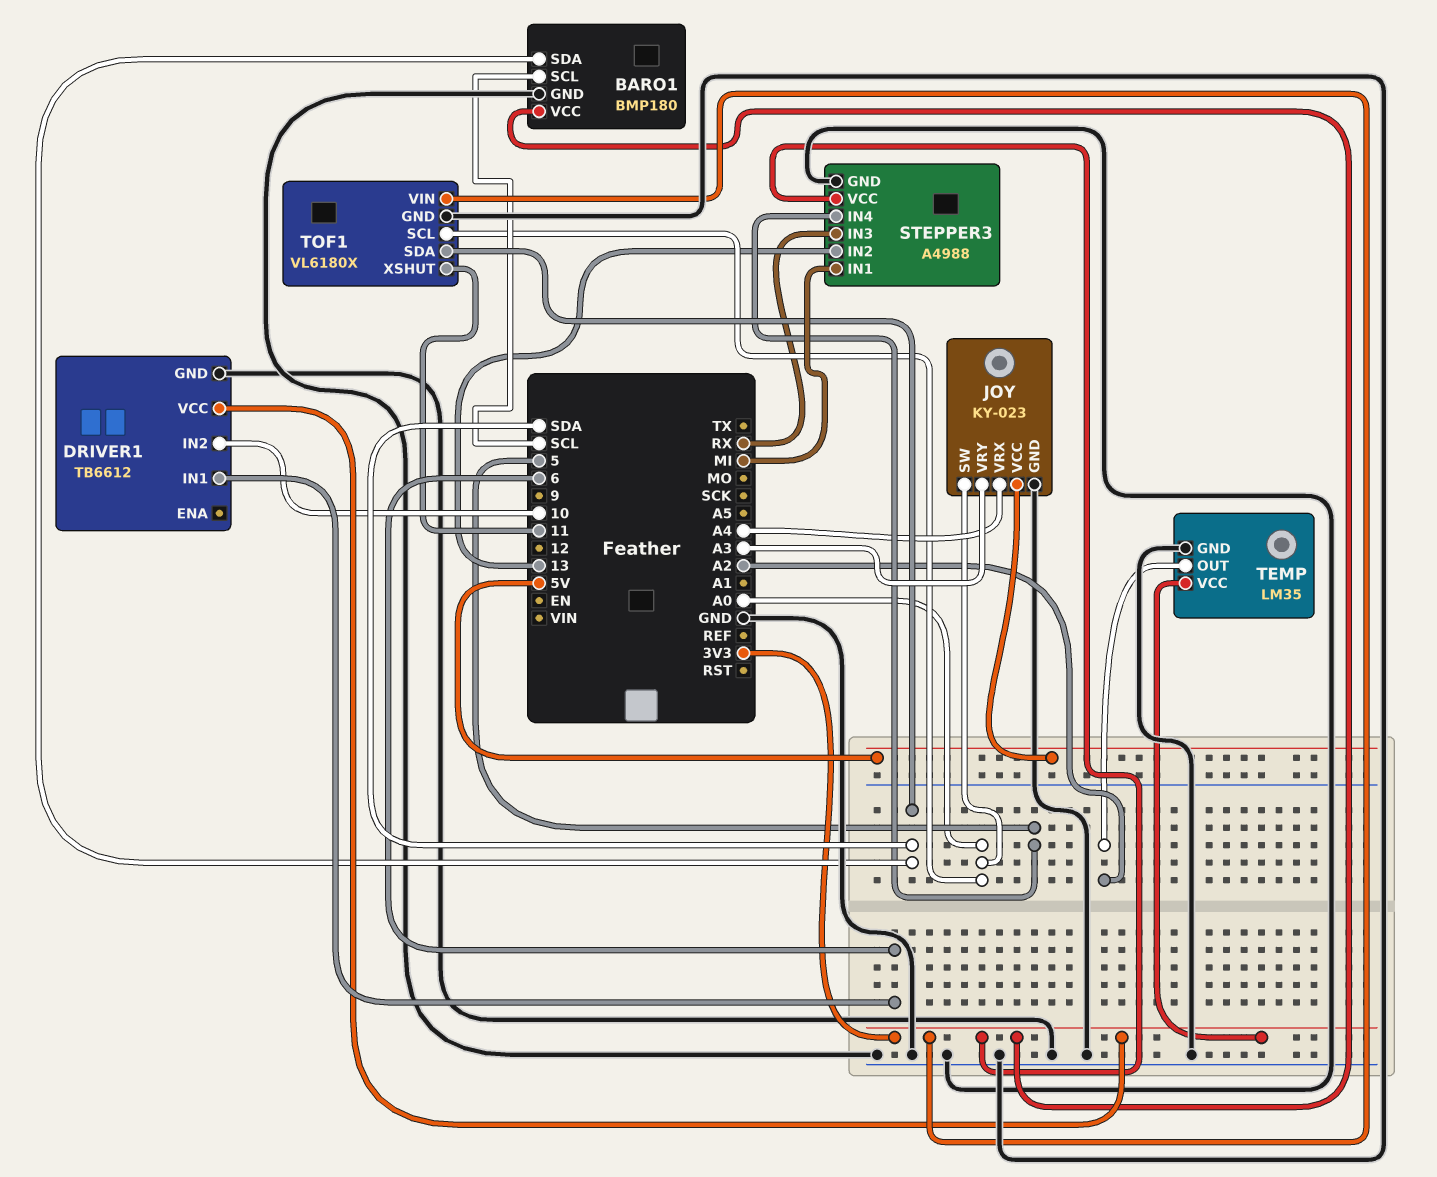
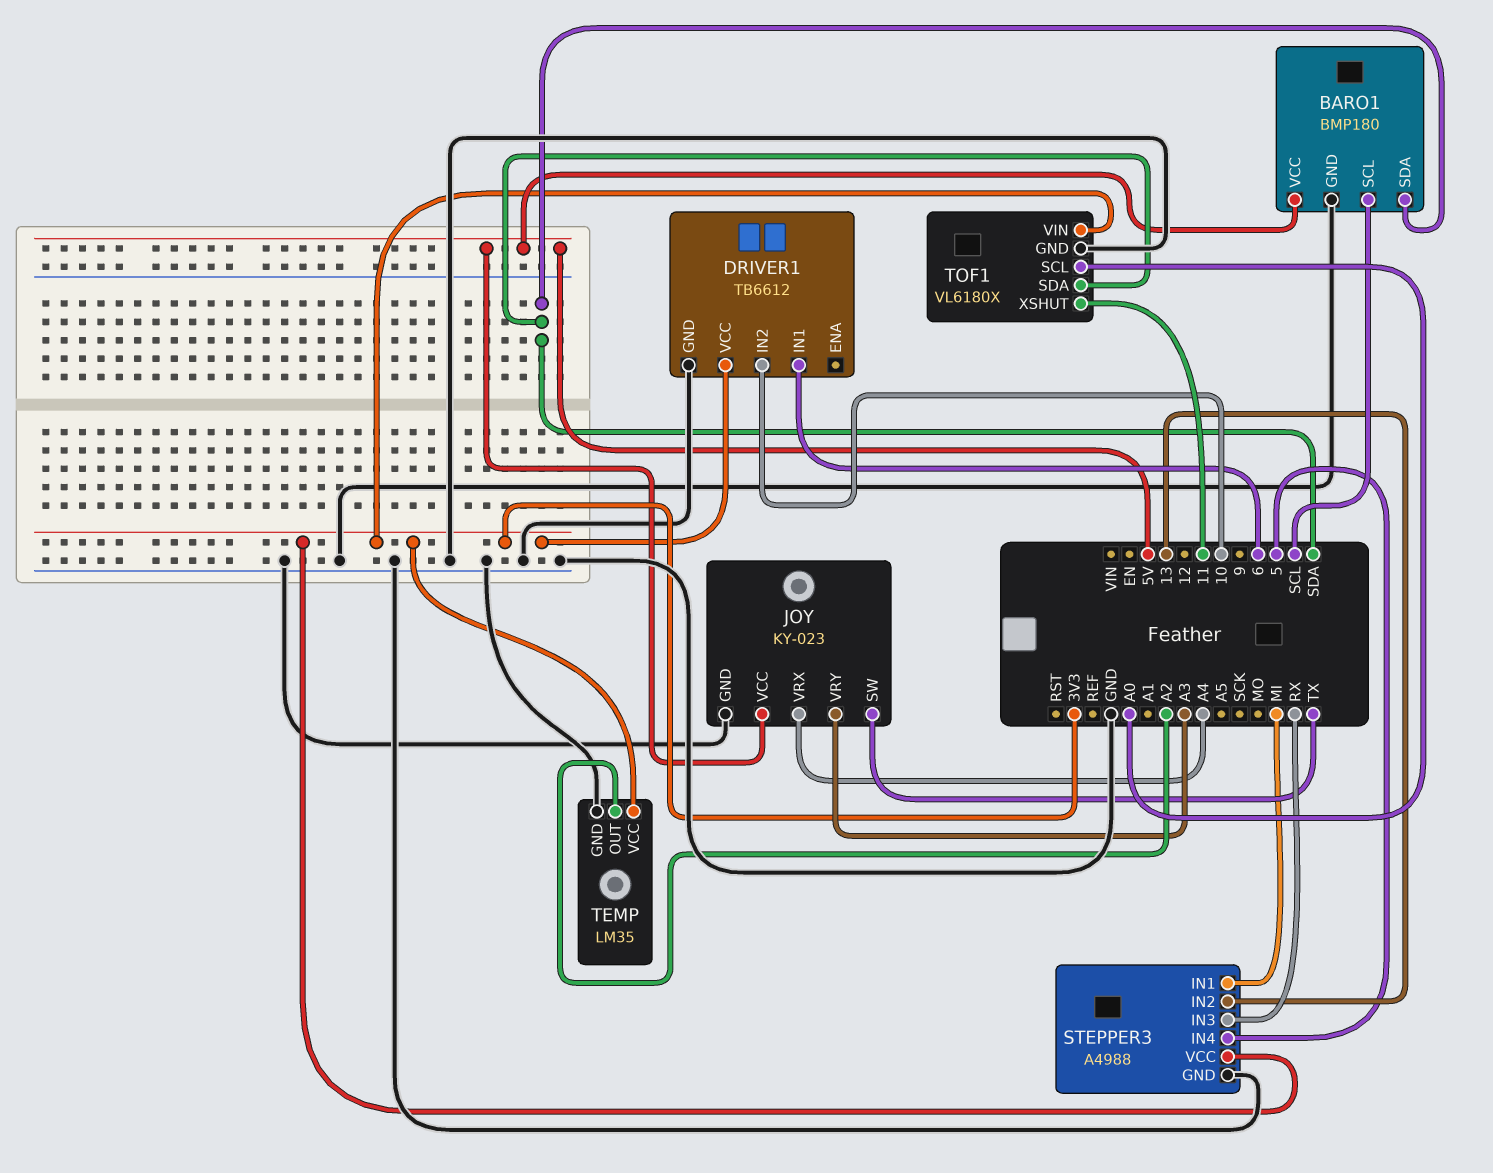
BARO1 pin VCC: 3V3 -> 5V
JOY pin SW: A0 -> TX

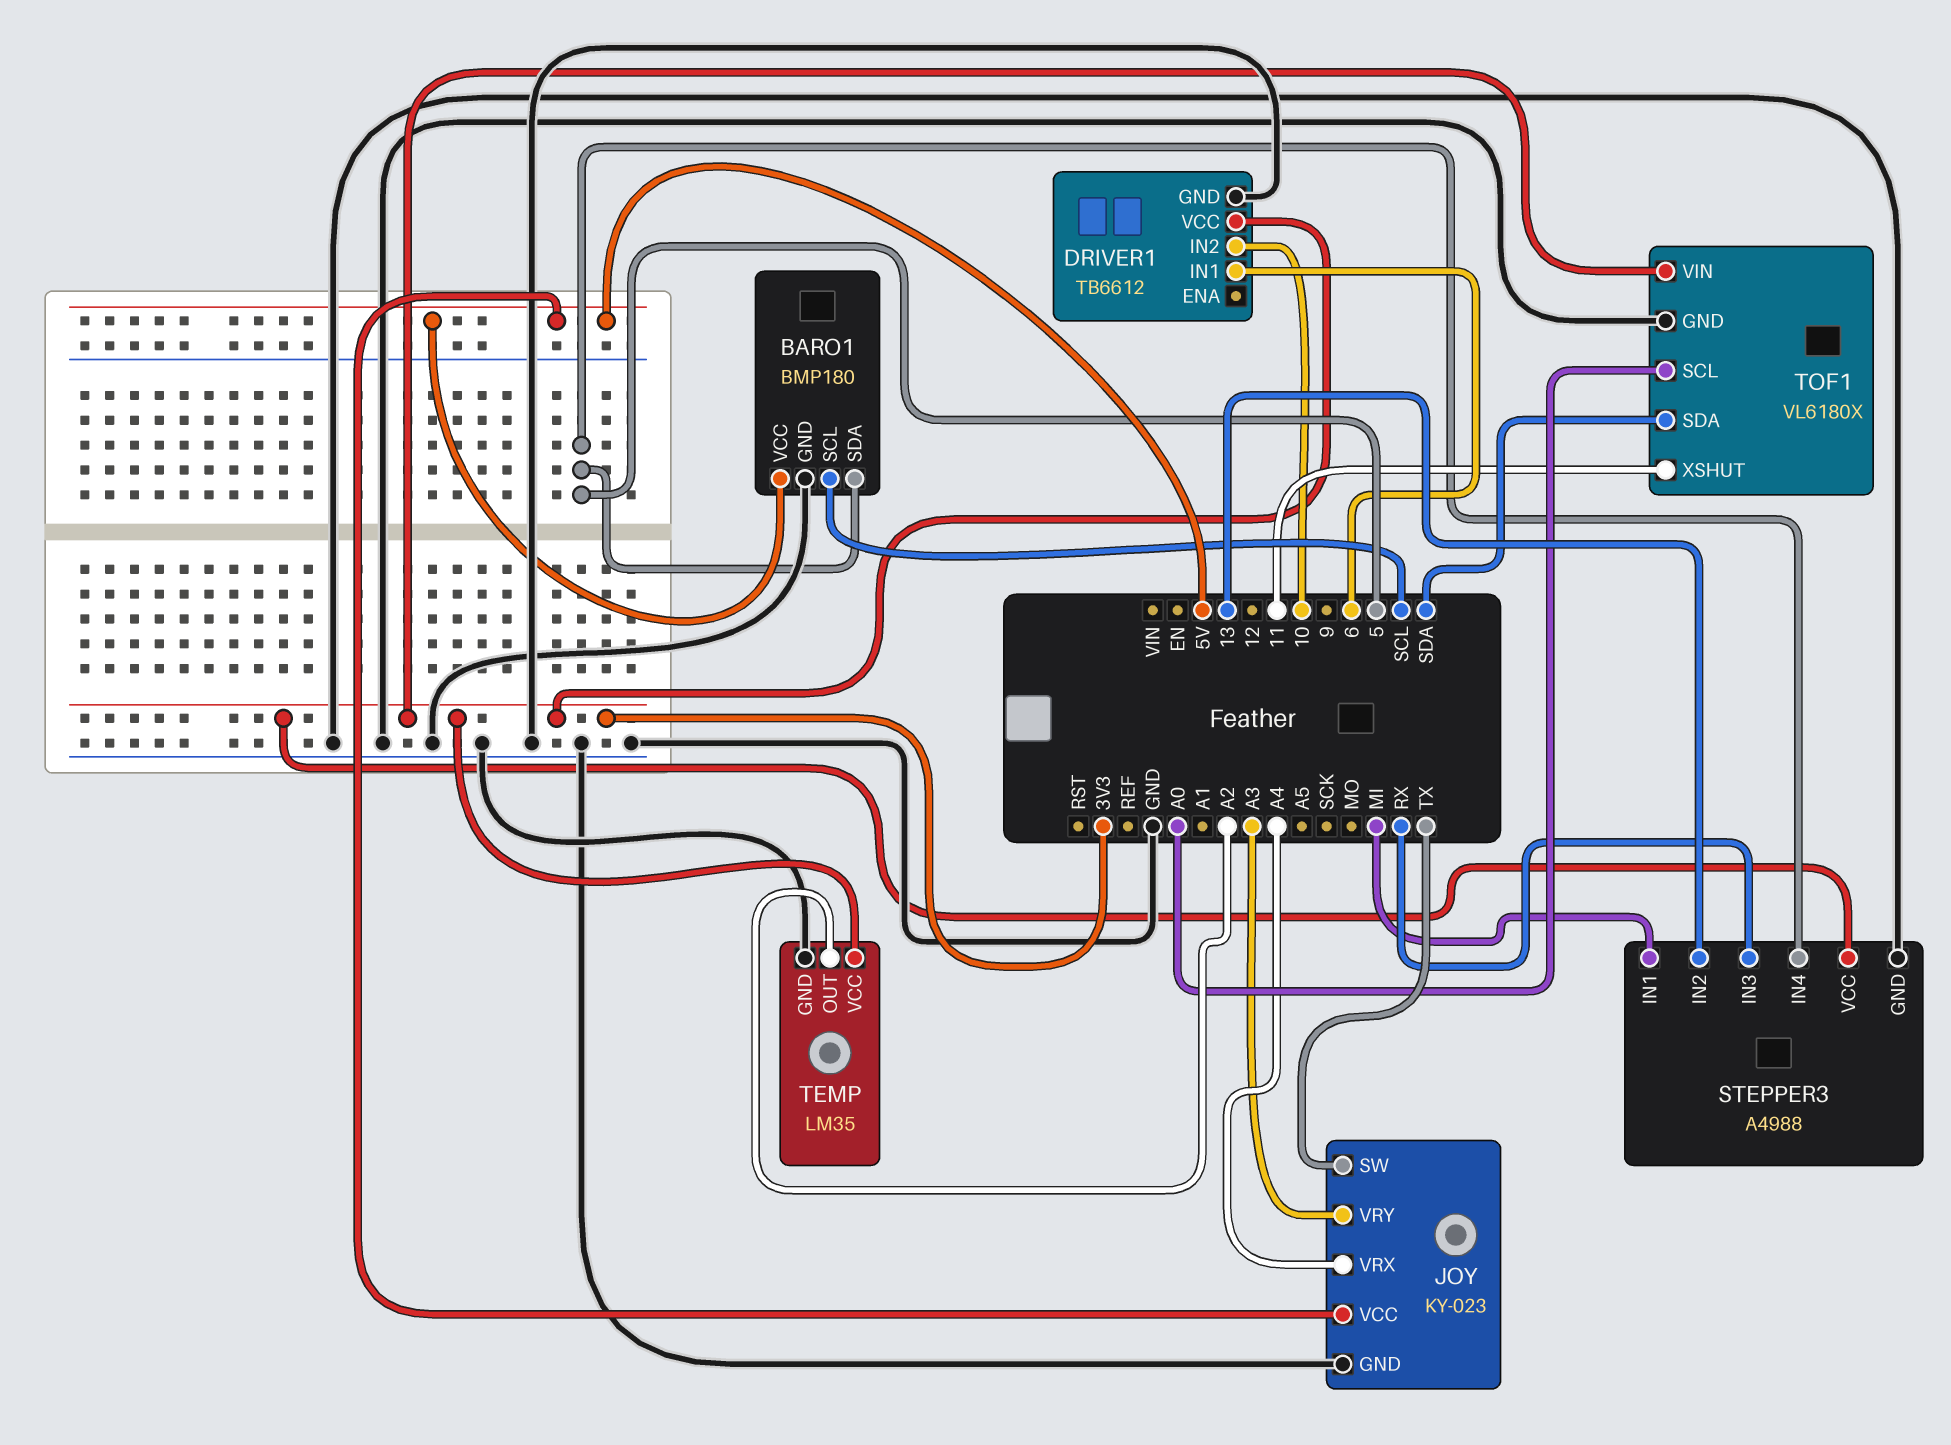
BARO1 pin SDA: SDA -> 5

